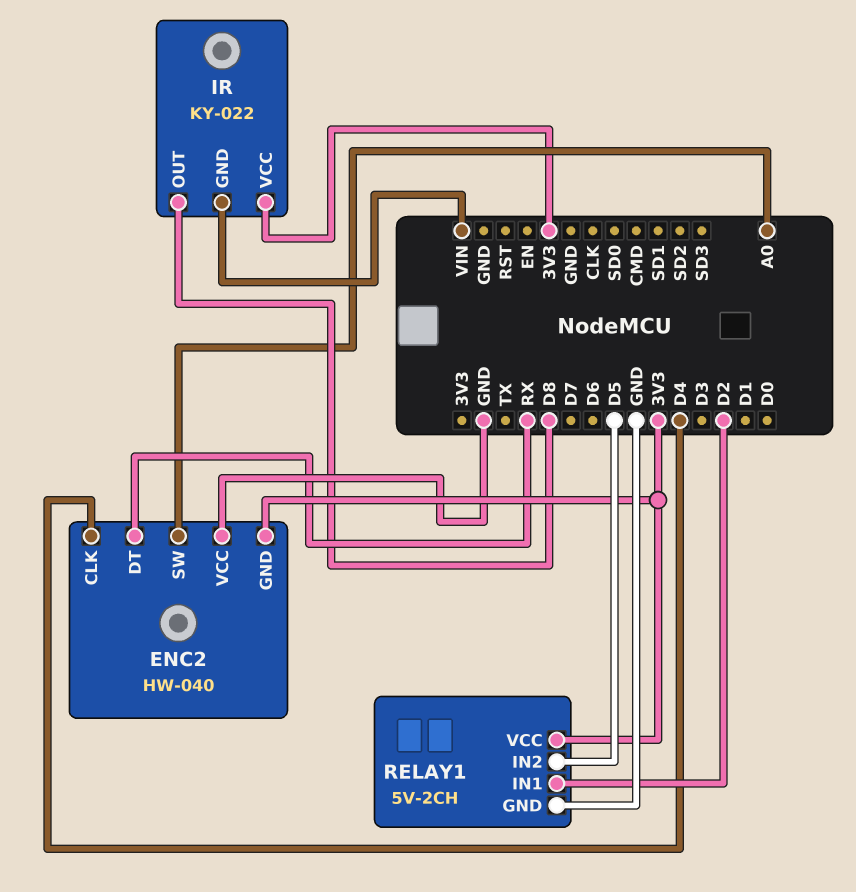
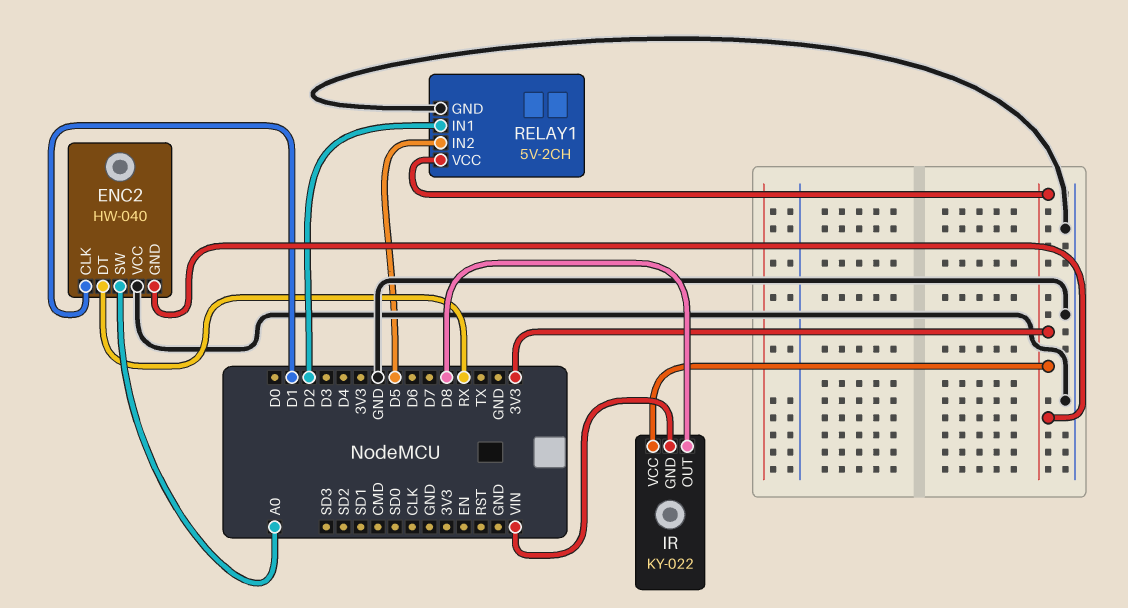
ENC2 pin CLK: D4 -> D1

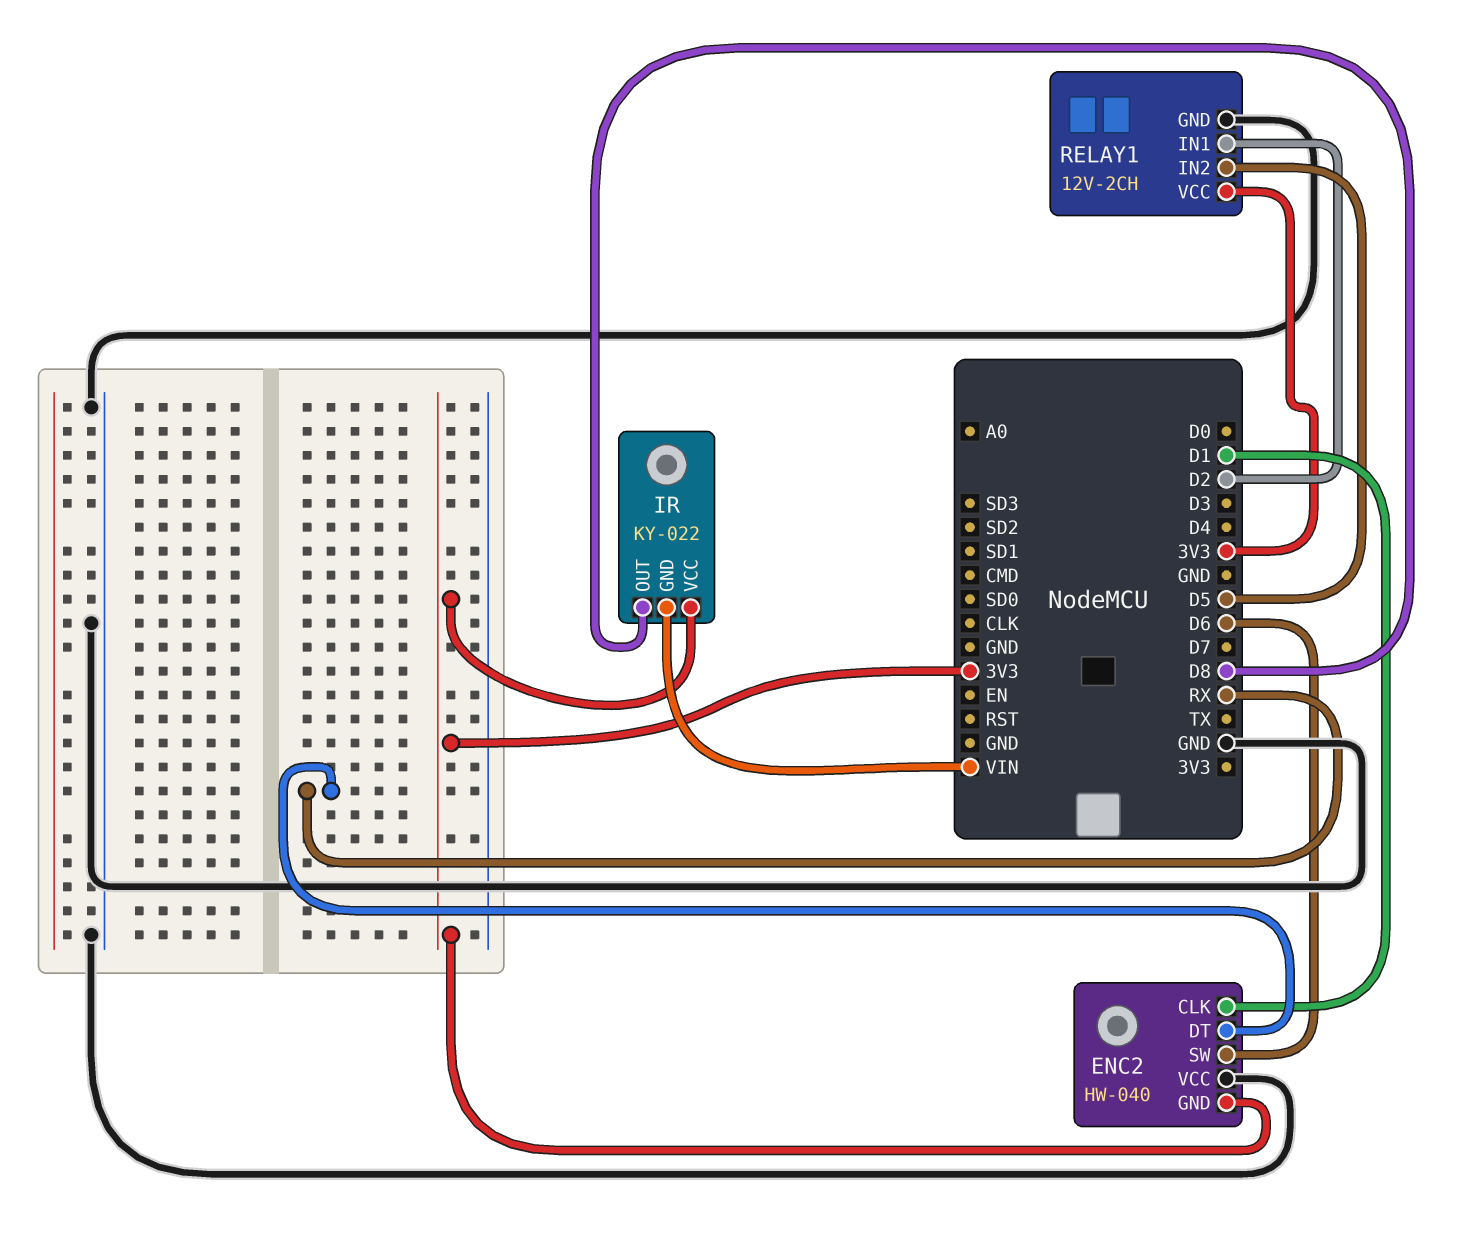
ENC2 pin SW: A0 -> D6
RELAY1: 5V-2CH -> 12V-2CH

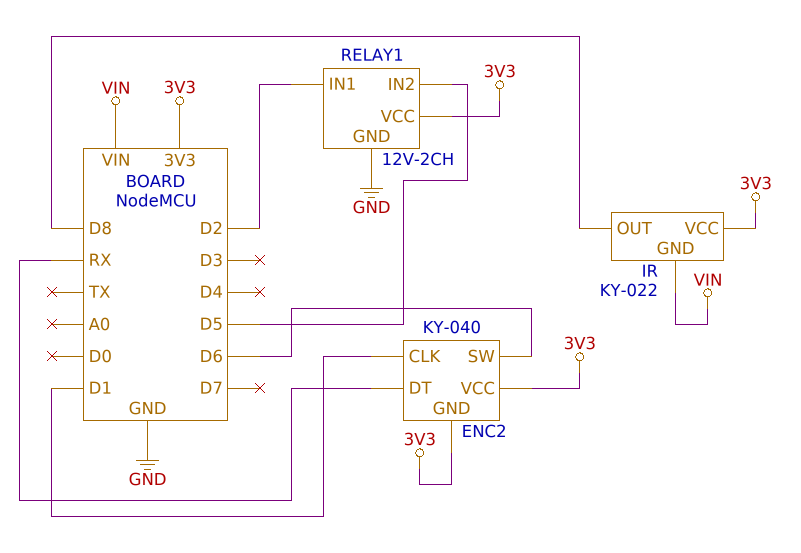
ENC2: HW-040 -> KY-040
ENC2 pin VCC: GND -> 3V3

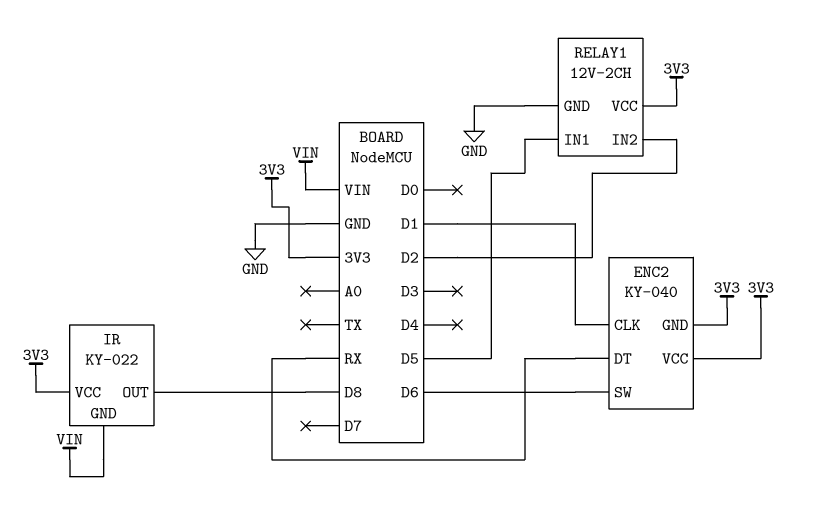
RELAY1 pin IN1: D2 -> D5
RELAY1 pin IN2: D5 -> D2

